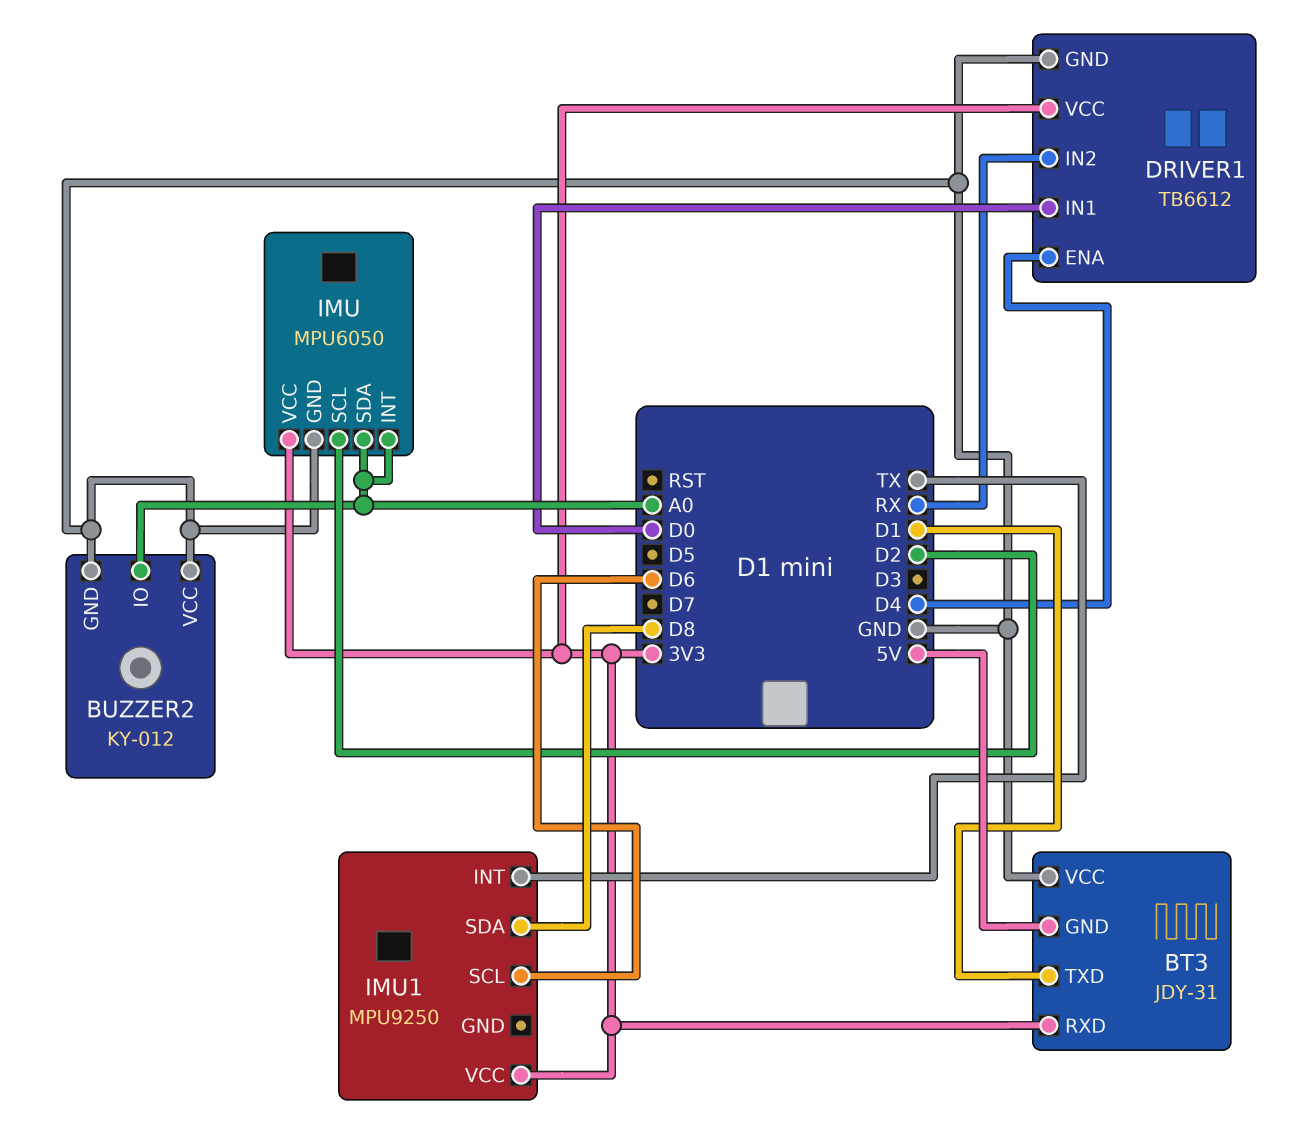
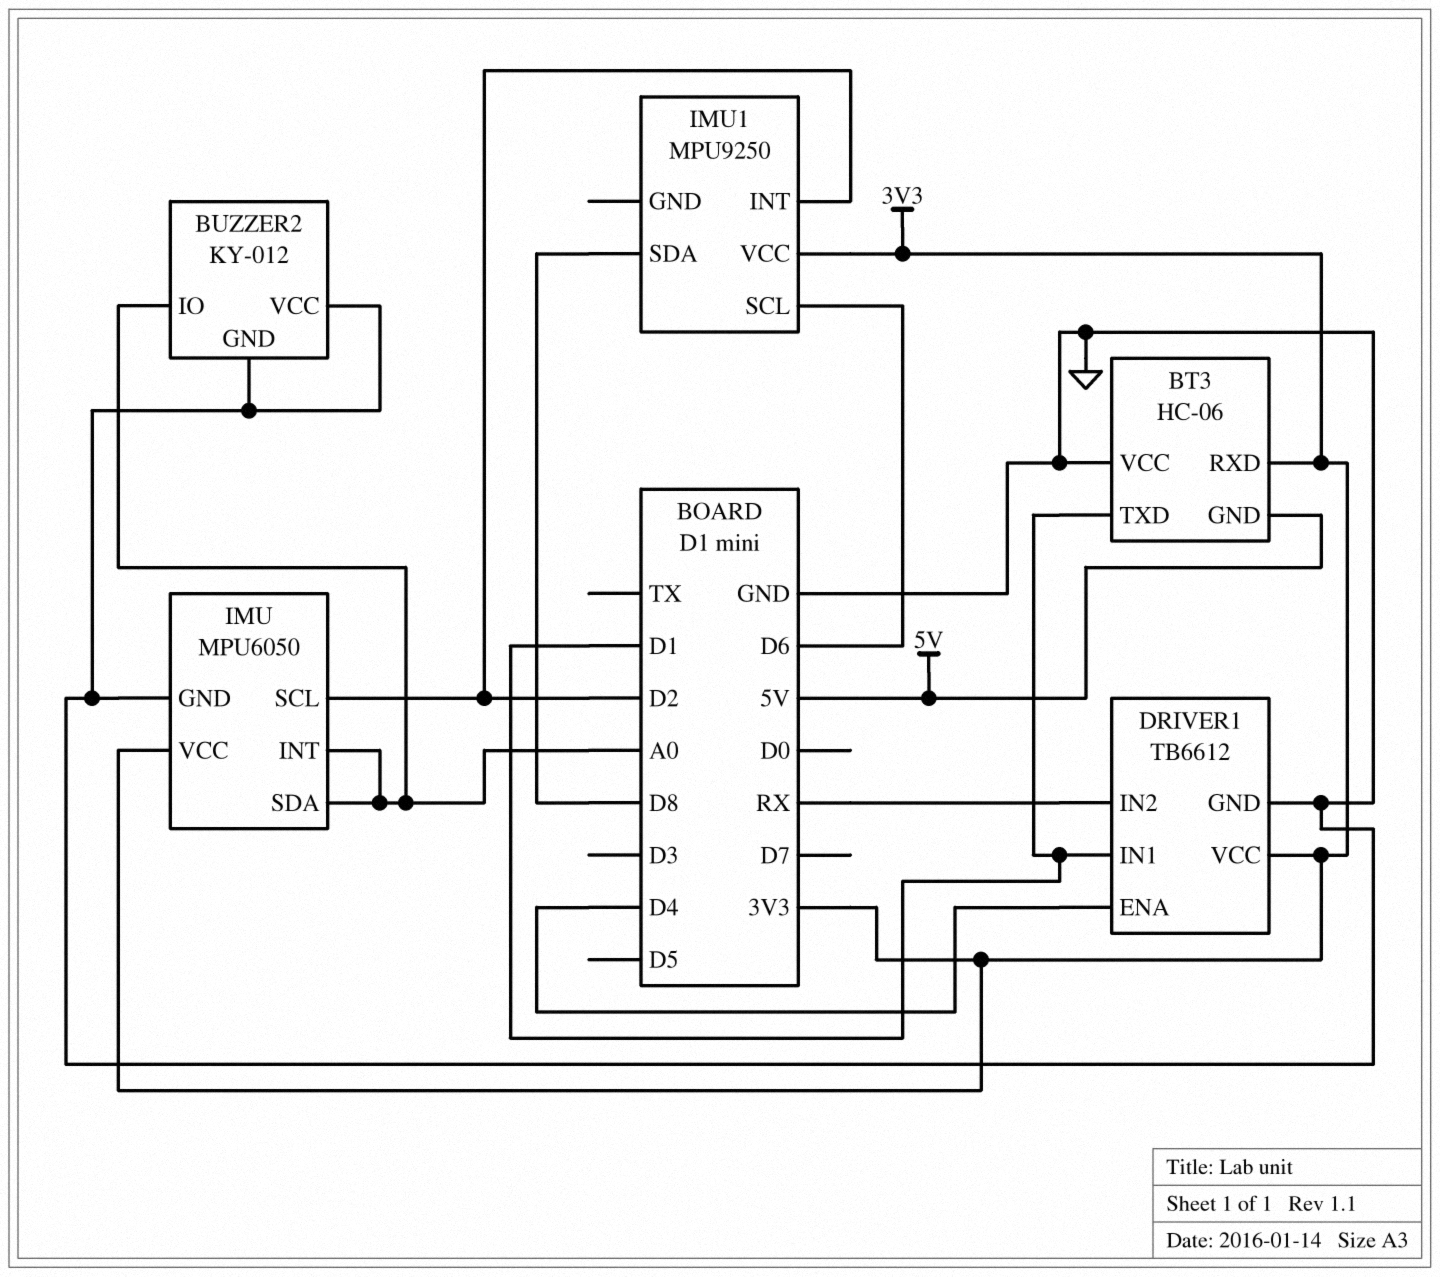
BT3: JDY-31 -> HC-06
DRIVER1 pin IN1: D0 -> D1
IMU1 pin INT: TX -> D2

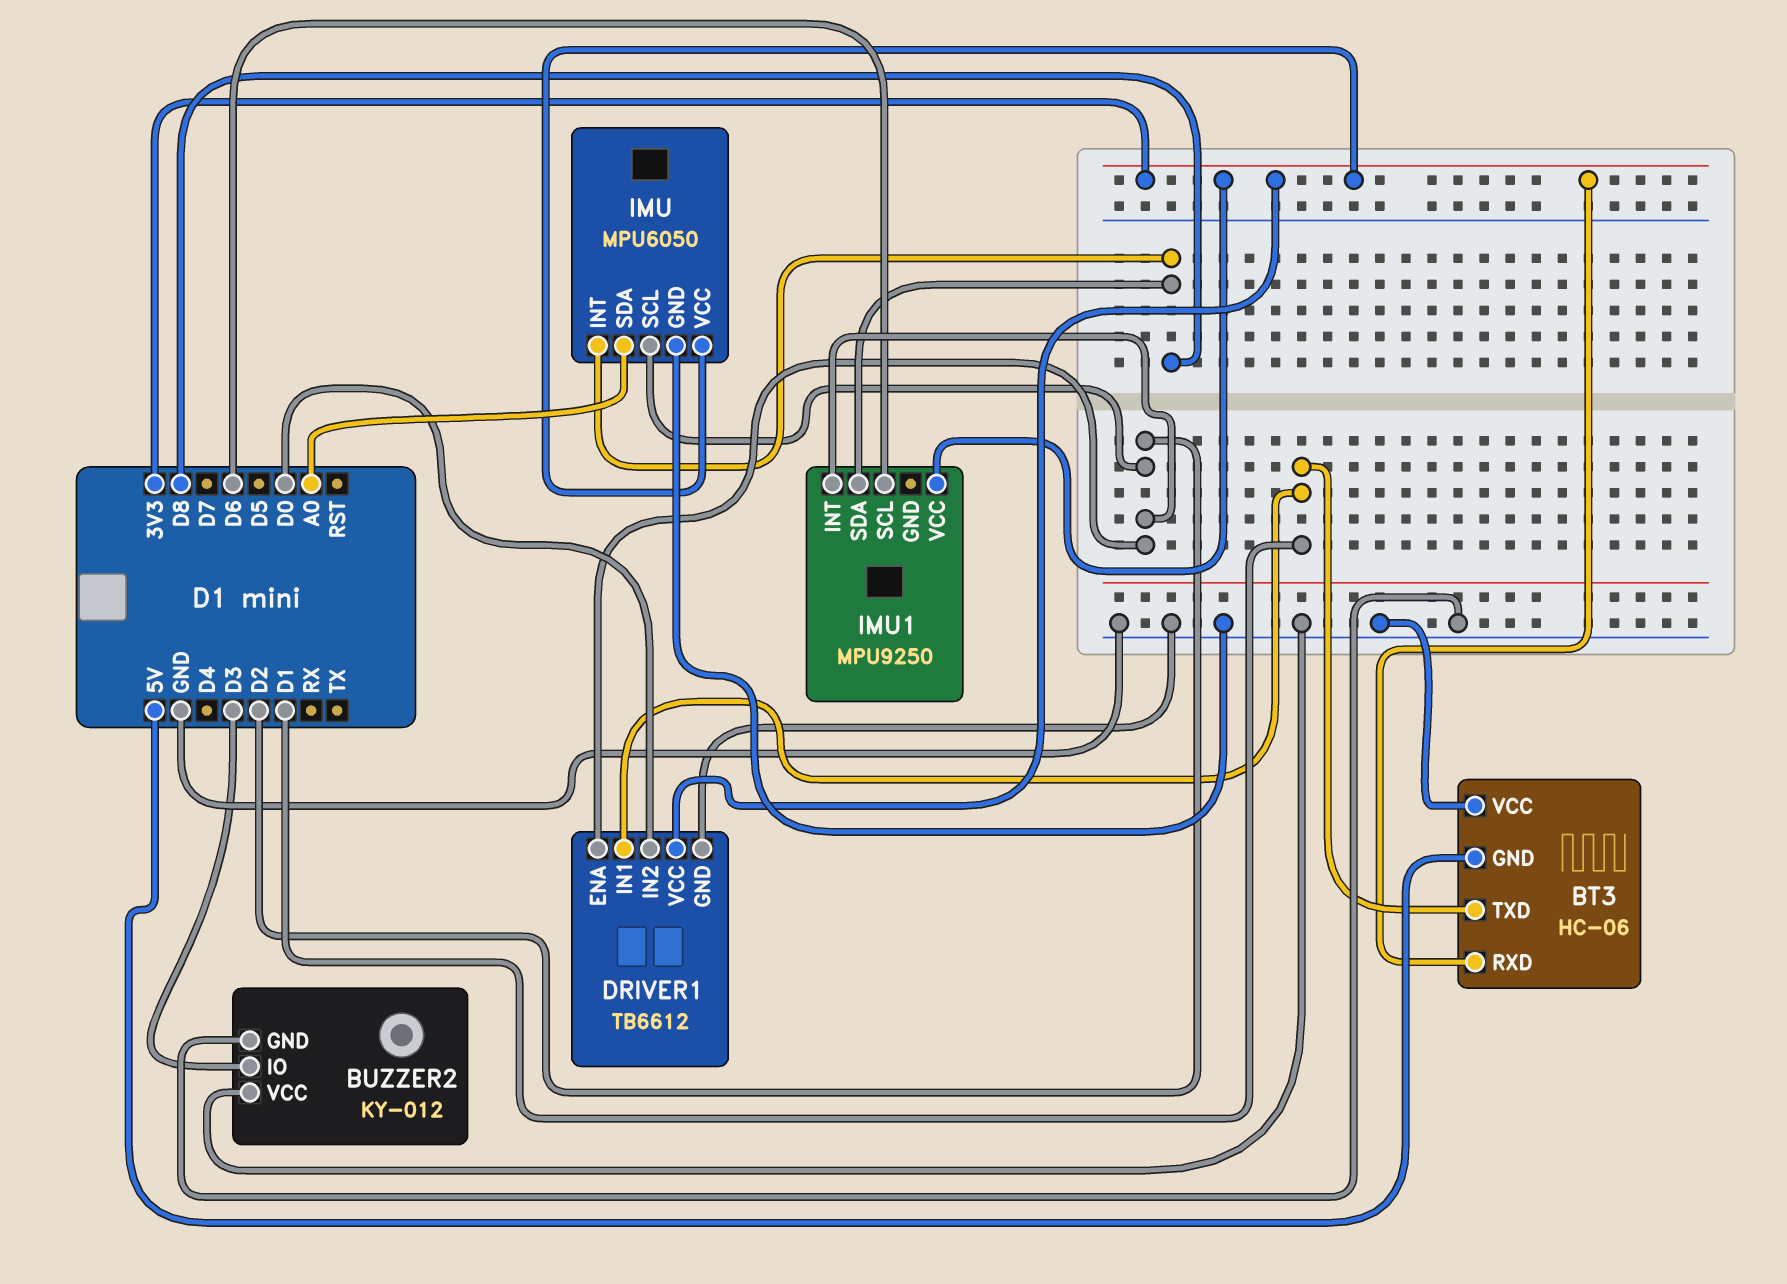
BUZZER2 pin IO: A0 -> D3
DRIVER1 pin ENA: D4 -> D2
DRIVER1 pin IN2: RX -> D0
IMU pin INT: A0 -> D8

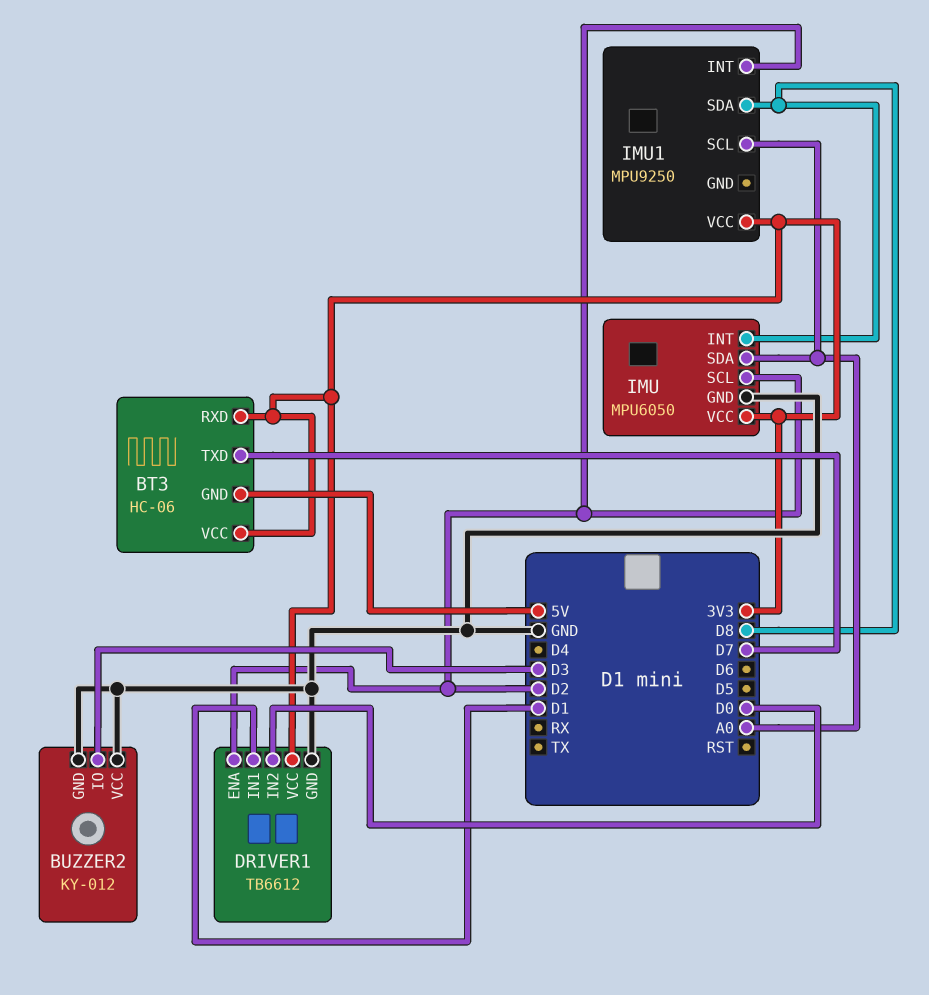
BT3 pin TXD: D1 -> D7
BT3 pin VCC: GND -> 3V3
IMU1 pin SCL: D6 -> A0

